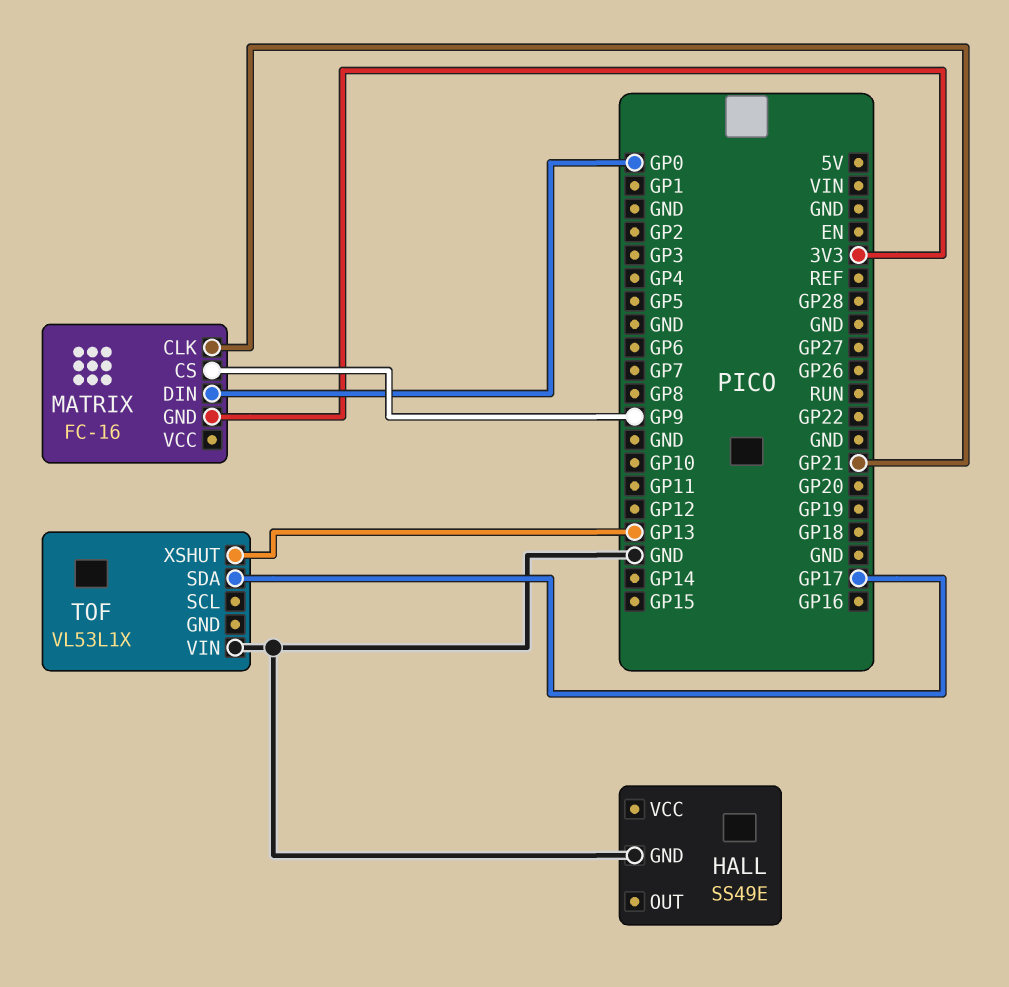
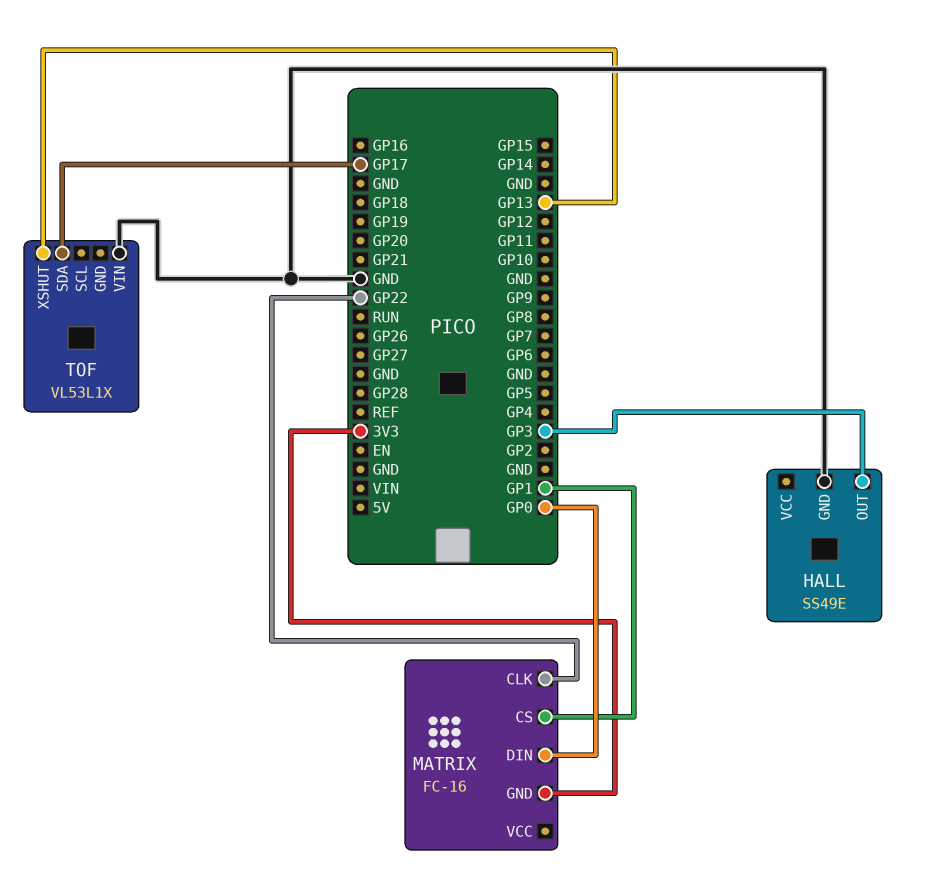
HALL pin OUT: none -> GP3
MATRIX pin CLK: GP21 -> GP22
MATRIX pin CS: GP9 -> GP1

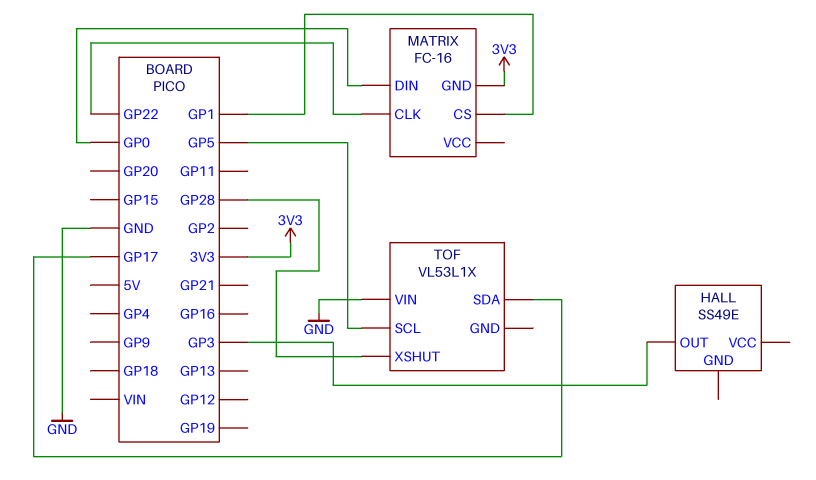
HALL pin GND: GND -> none
TOF pin SCL: none -> GP5
TOF pin XSHUT: GP13 -> GP28

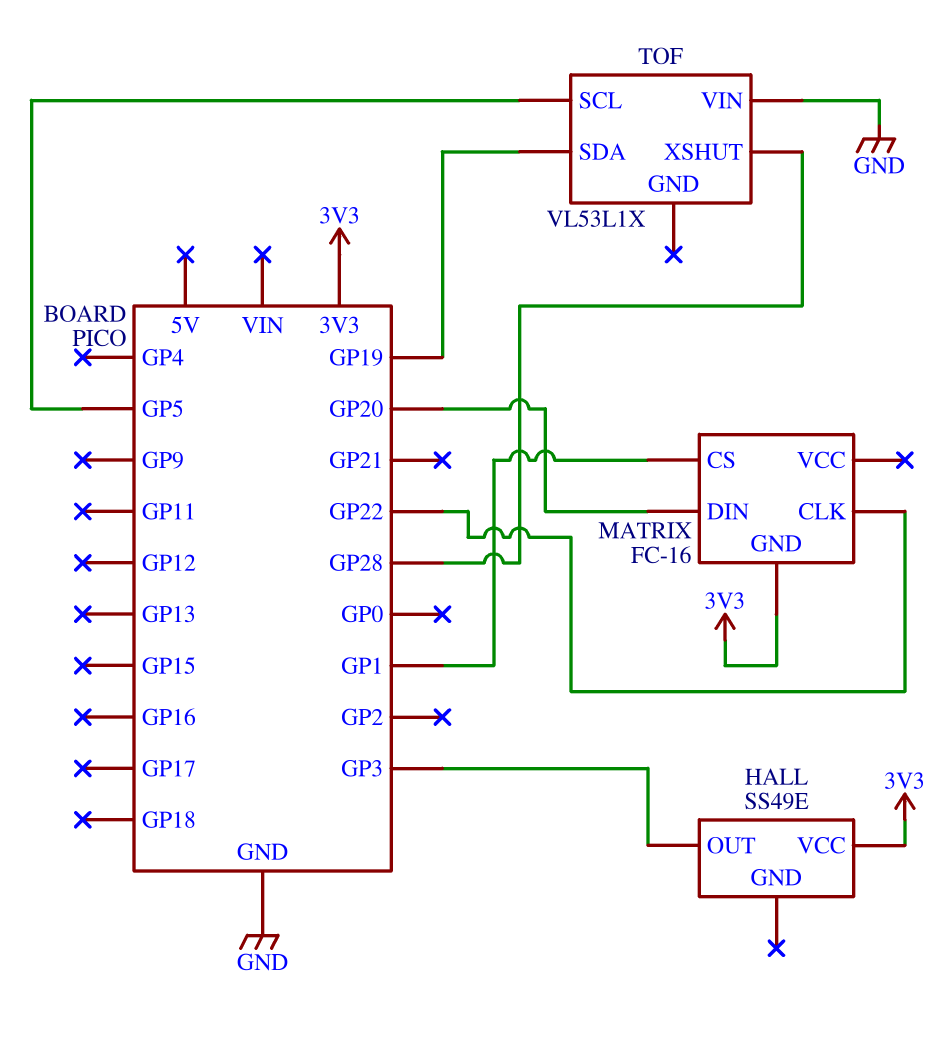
HALL pin VCC: none -> 3V3
MATRIX pin DIN: GP0 -> GP20
TOF pin SDA: GP17 -> GP19

